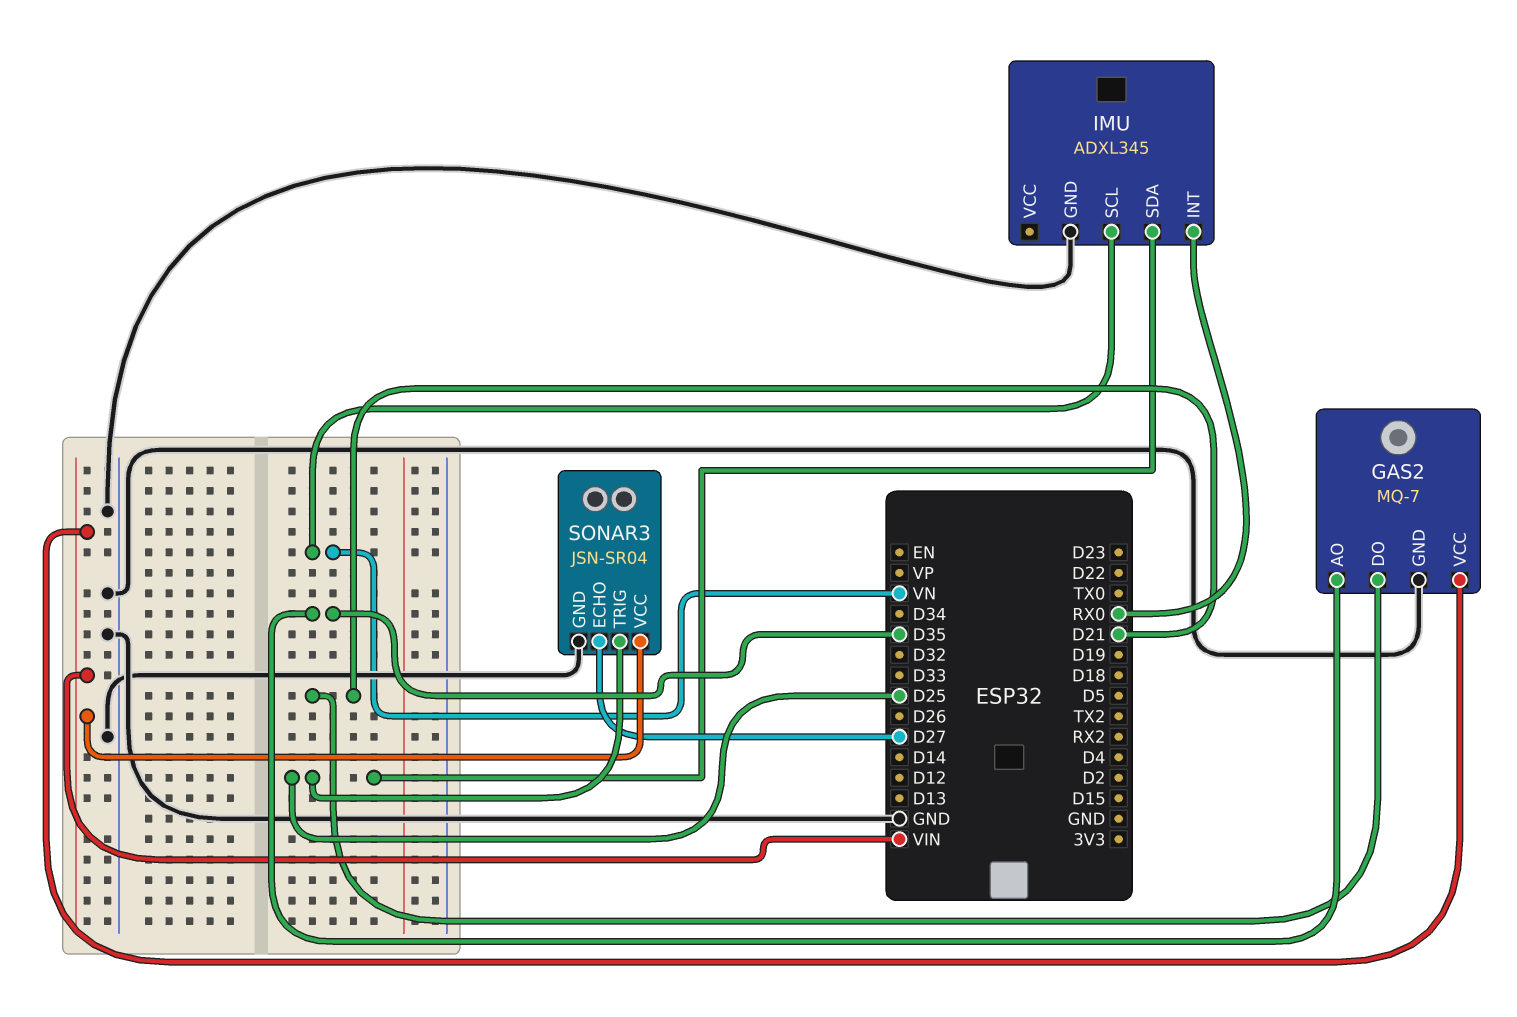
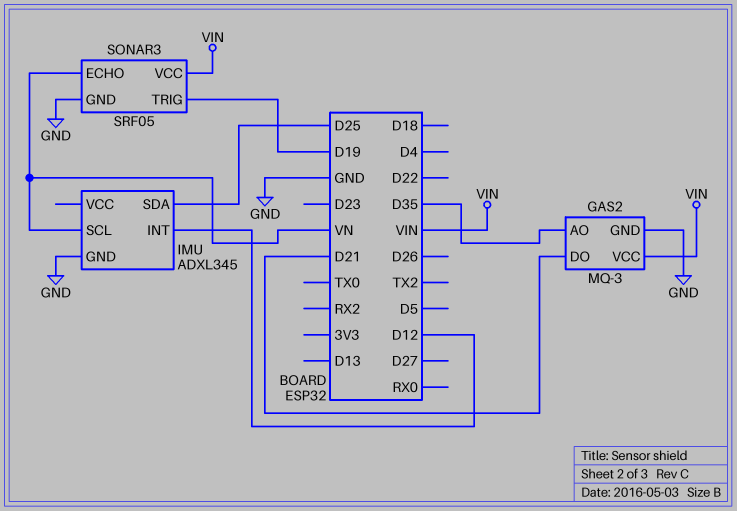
GAS2: MQ-7 -> MQ-3
IMU pin INT: RX0 -> D12
SONAR3: JSN-SR04 -> SRF05
SONAR3 pin ECHO: D27 -> VN
SONAR3 pin TRIG: D25 -> D19

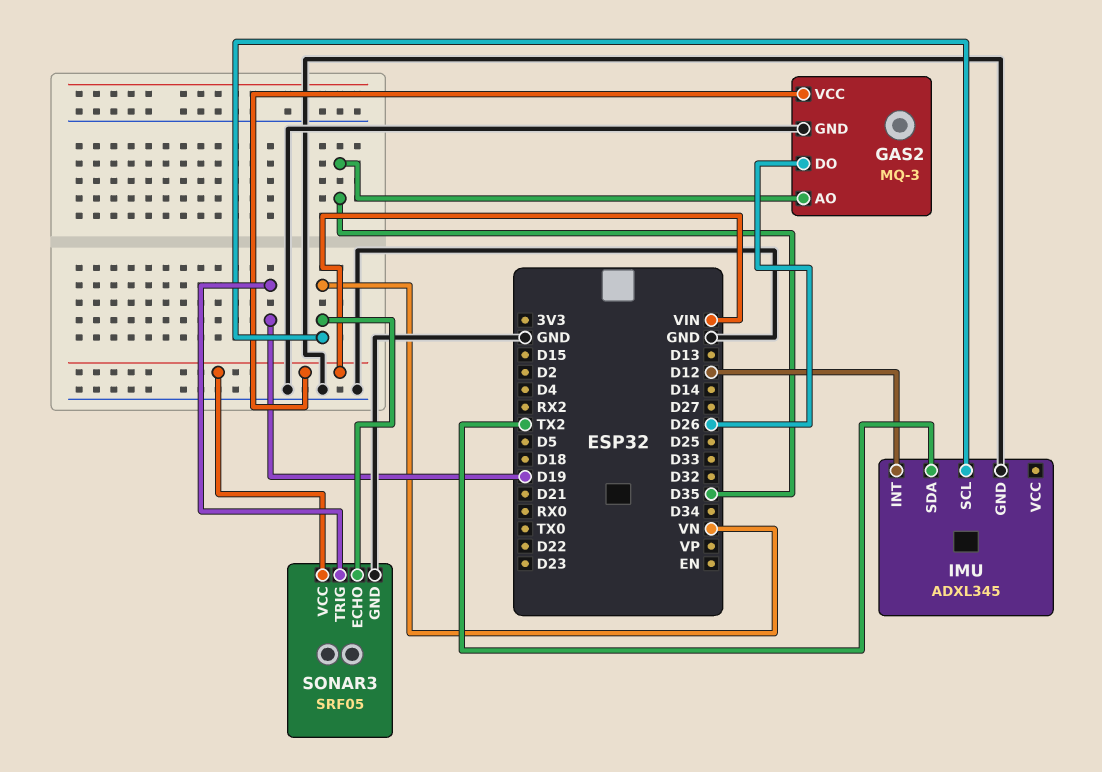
GAS2 pin DO: D21 -> D26
IMU pin SDA: D25 -> TX2

